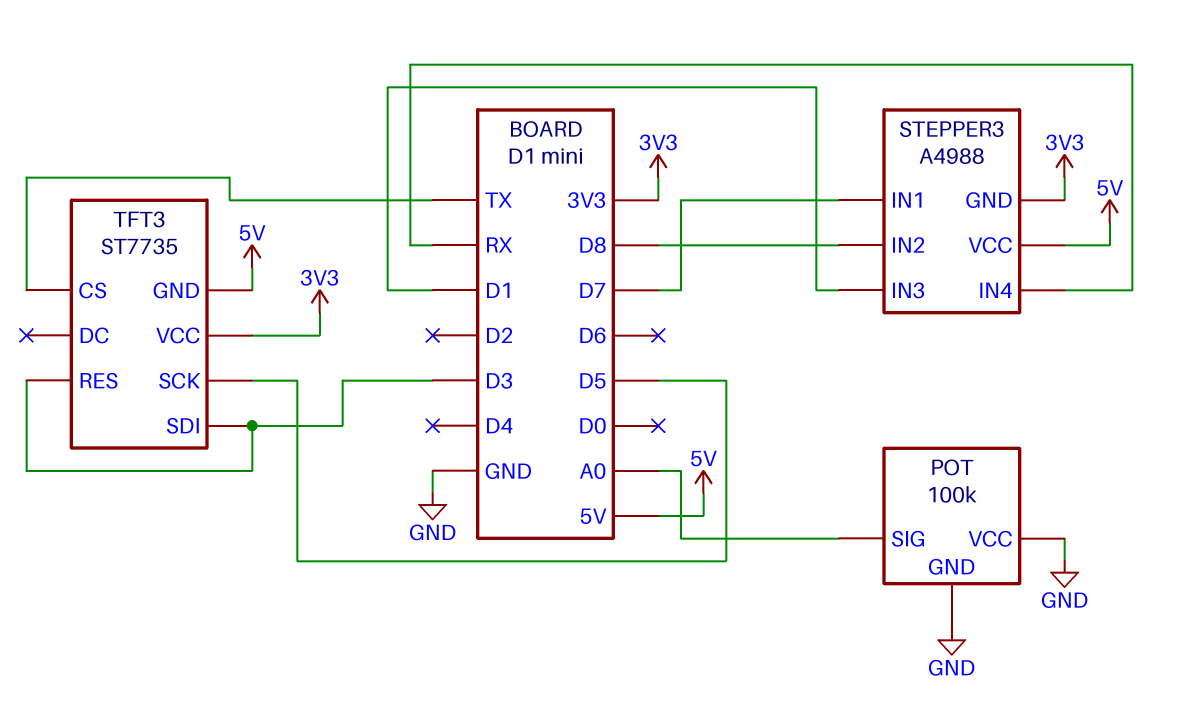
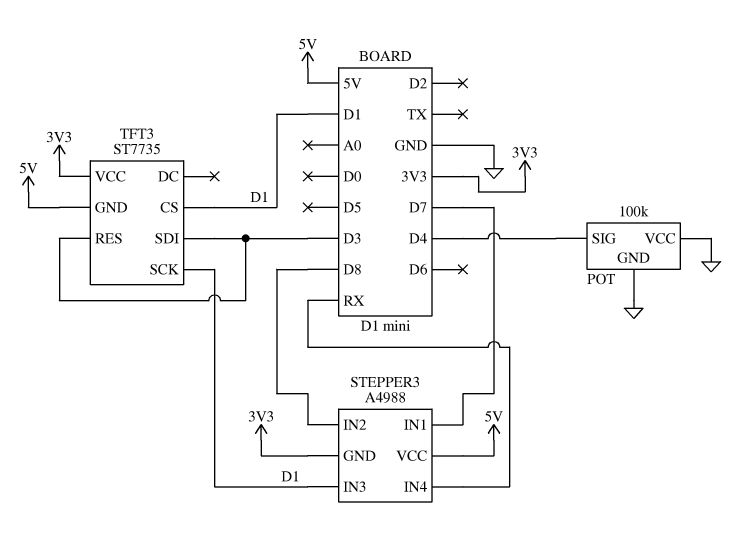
POT pin SIG: A0 -> D4
TFT3 pin CS: TX -> D1
TFT3 pin SCK: D5 -> D1

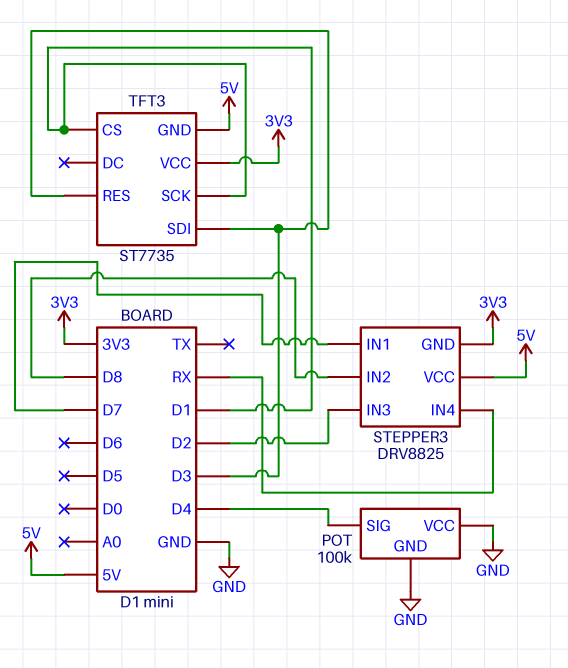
STEPPER3: A4988 -> DRV8825
STEPPER3 pin IN3: D1 -> D2

